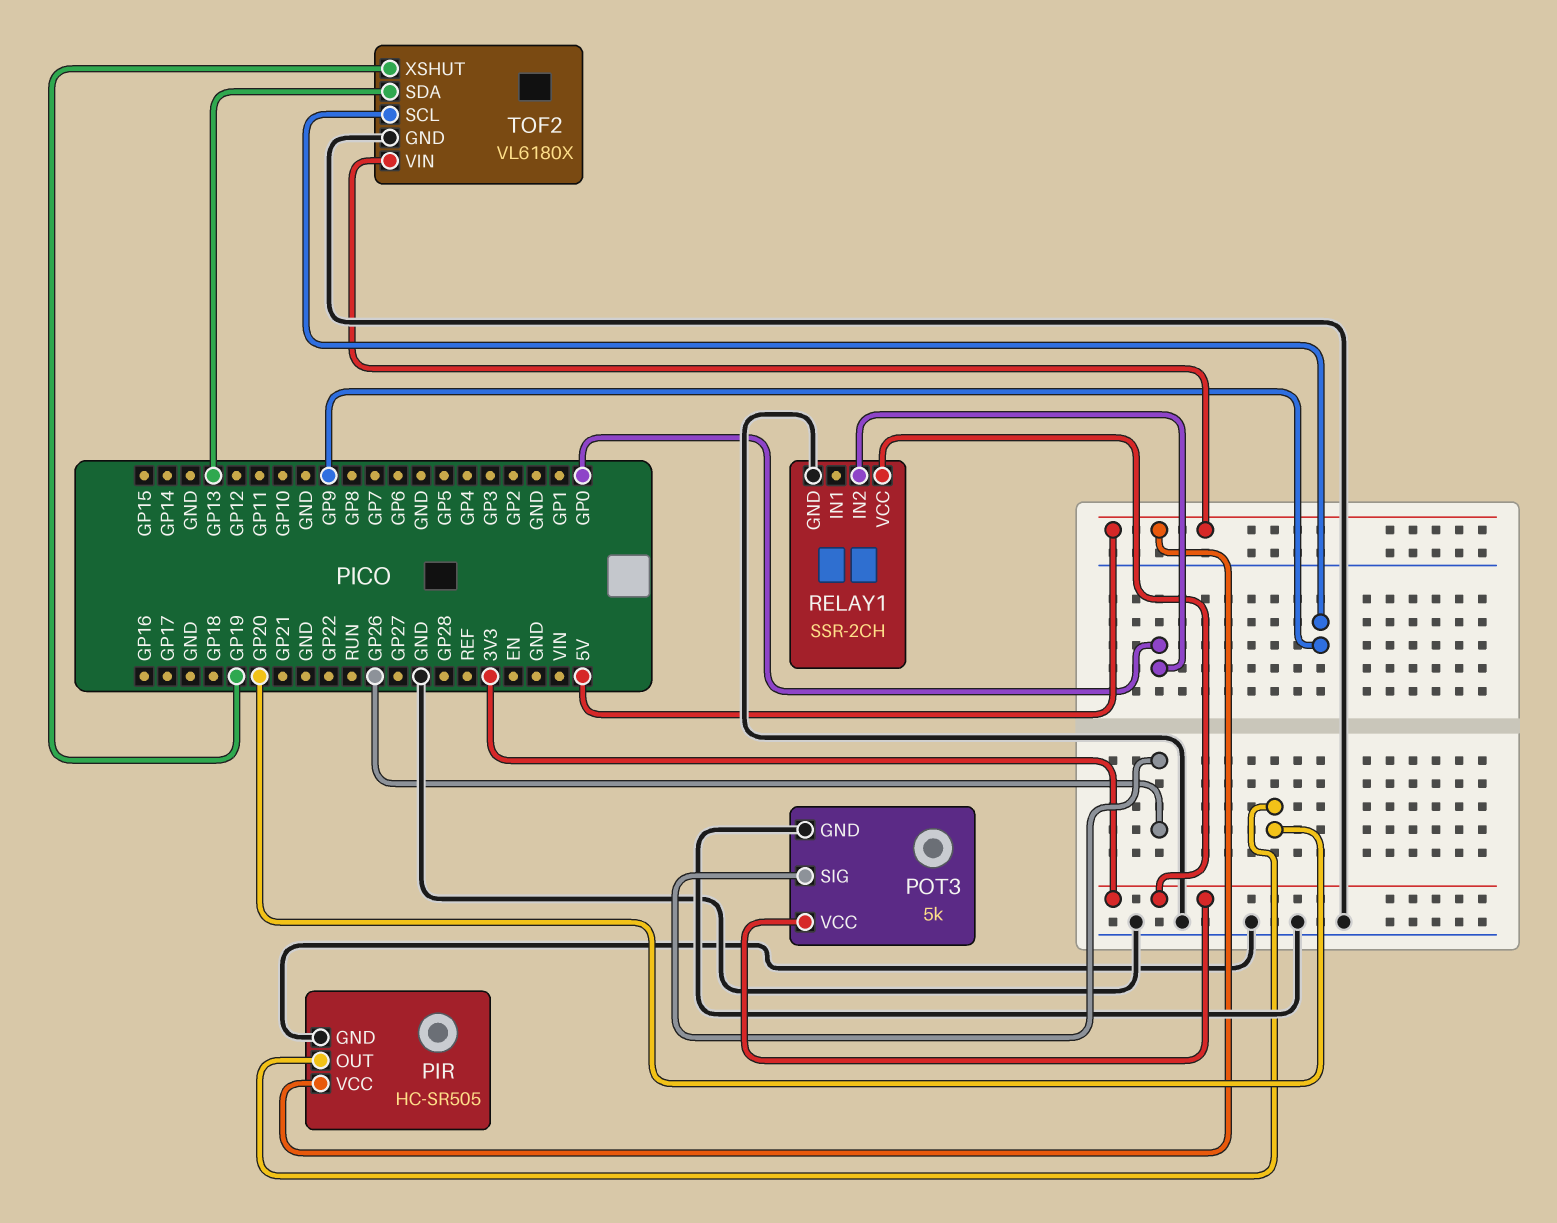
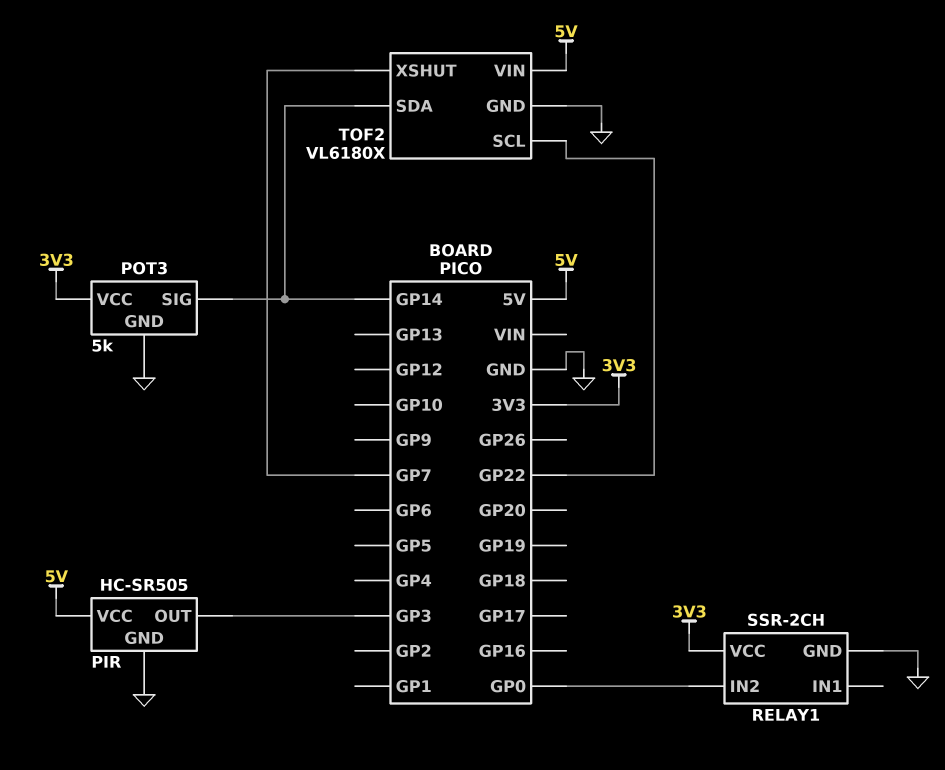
PIR pin OUT: GP20 -> GP3
POT3 pin SIG: GP26 -> GP14
TOF2 pin SCL: GP9 -> GP22
TOF2 pin SDA: GP13 -> GP14
TOF2 pin XSHUT: GP19 -> GP7

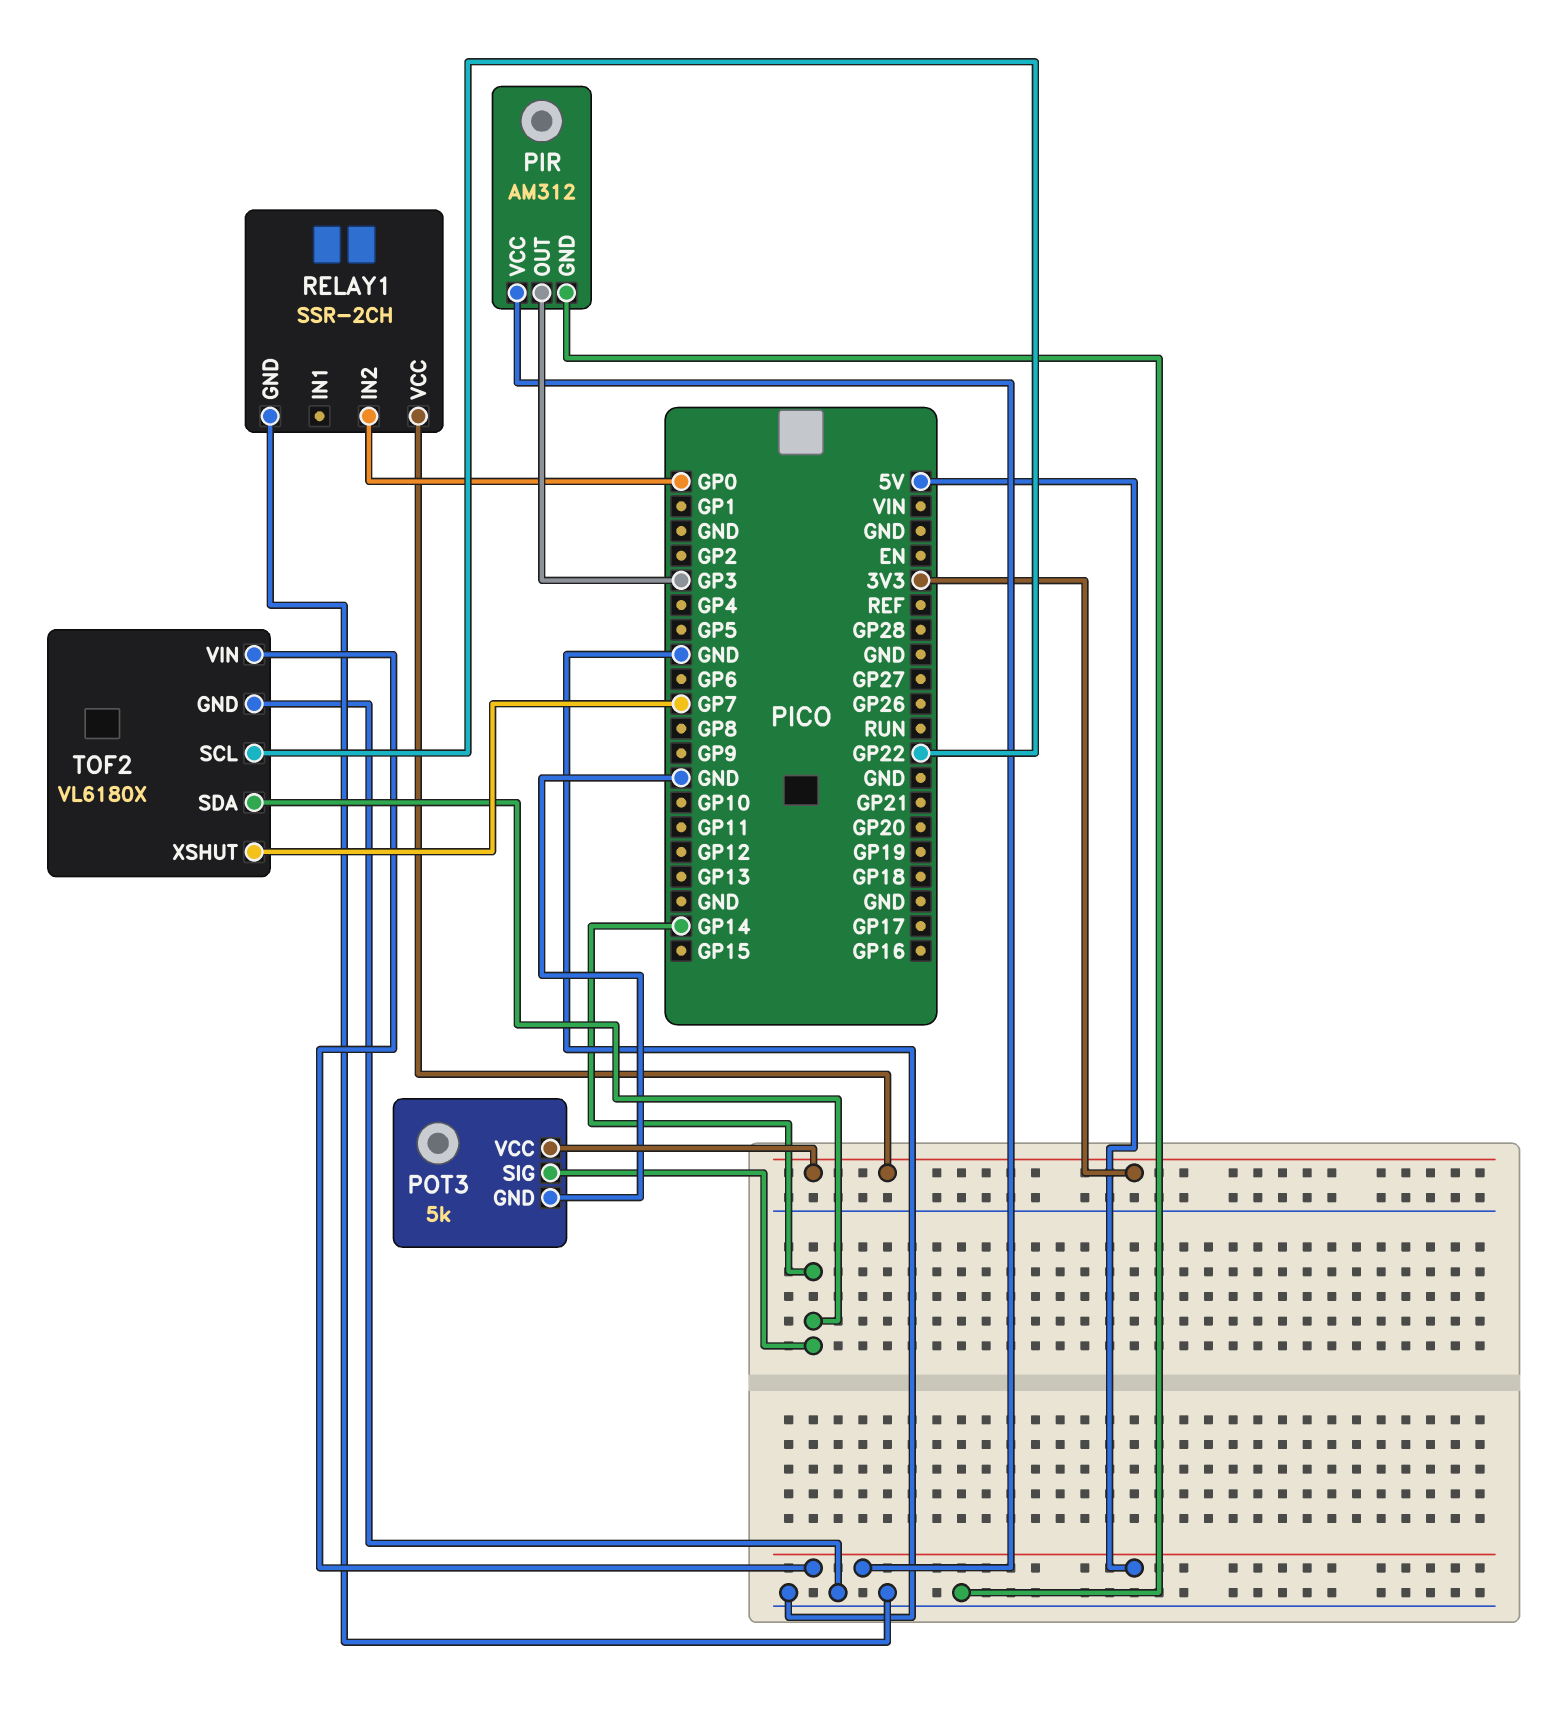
PIR: HC-SR505 -> AM312

